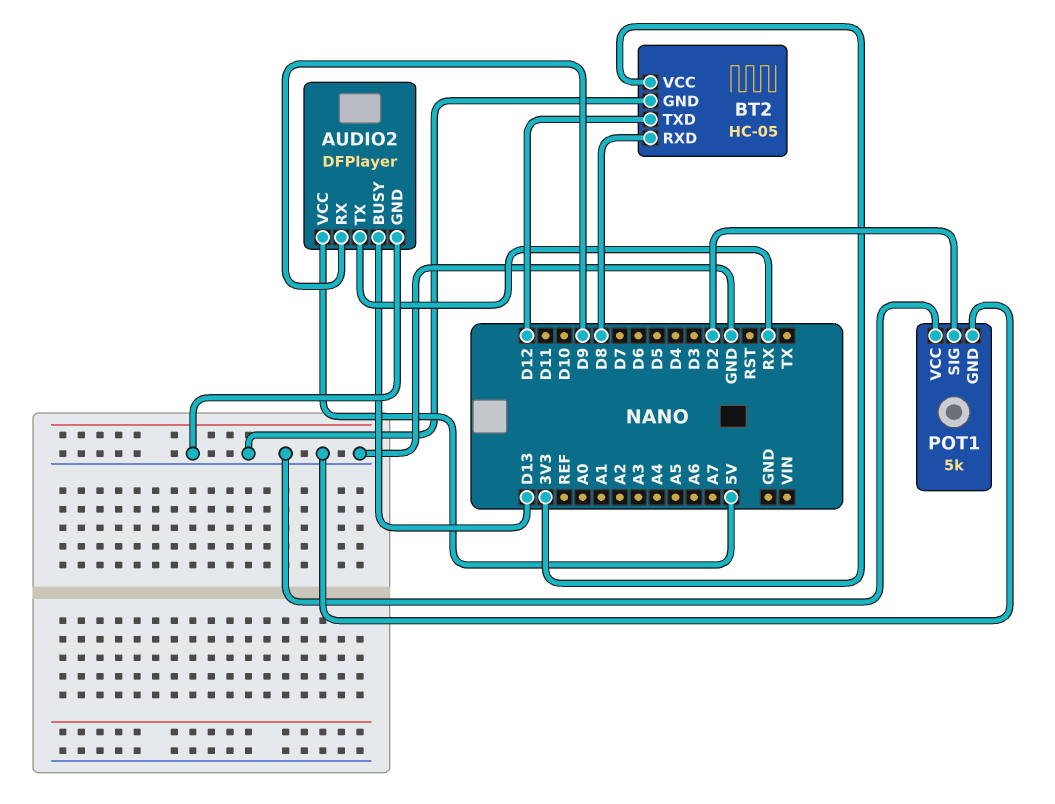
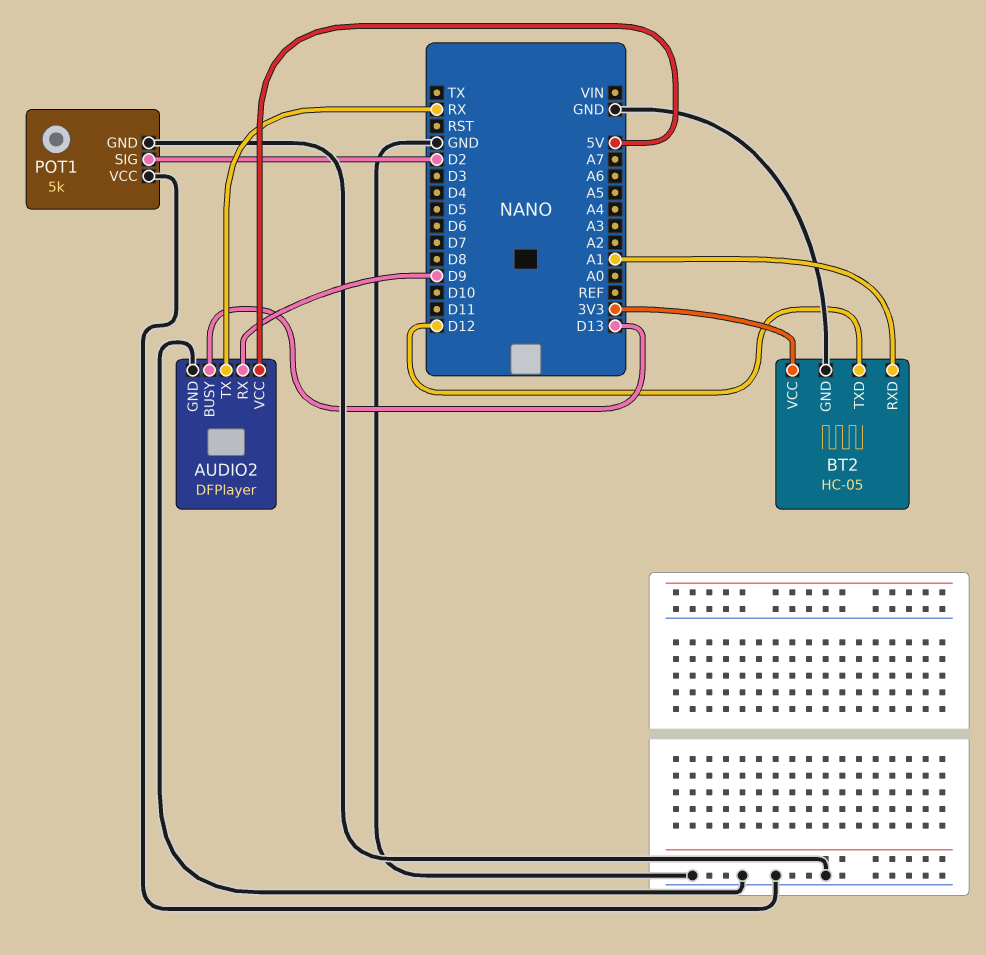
BT2 pin RXD: D8 -> A1

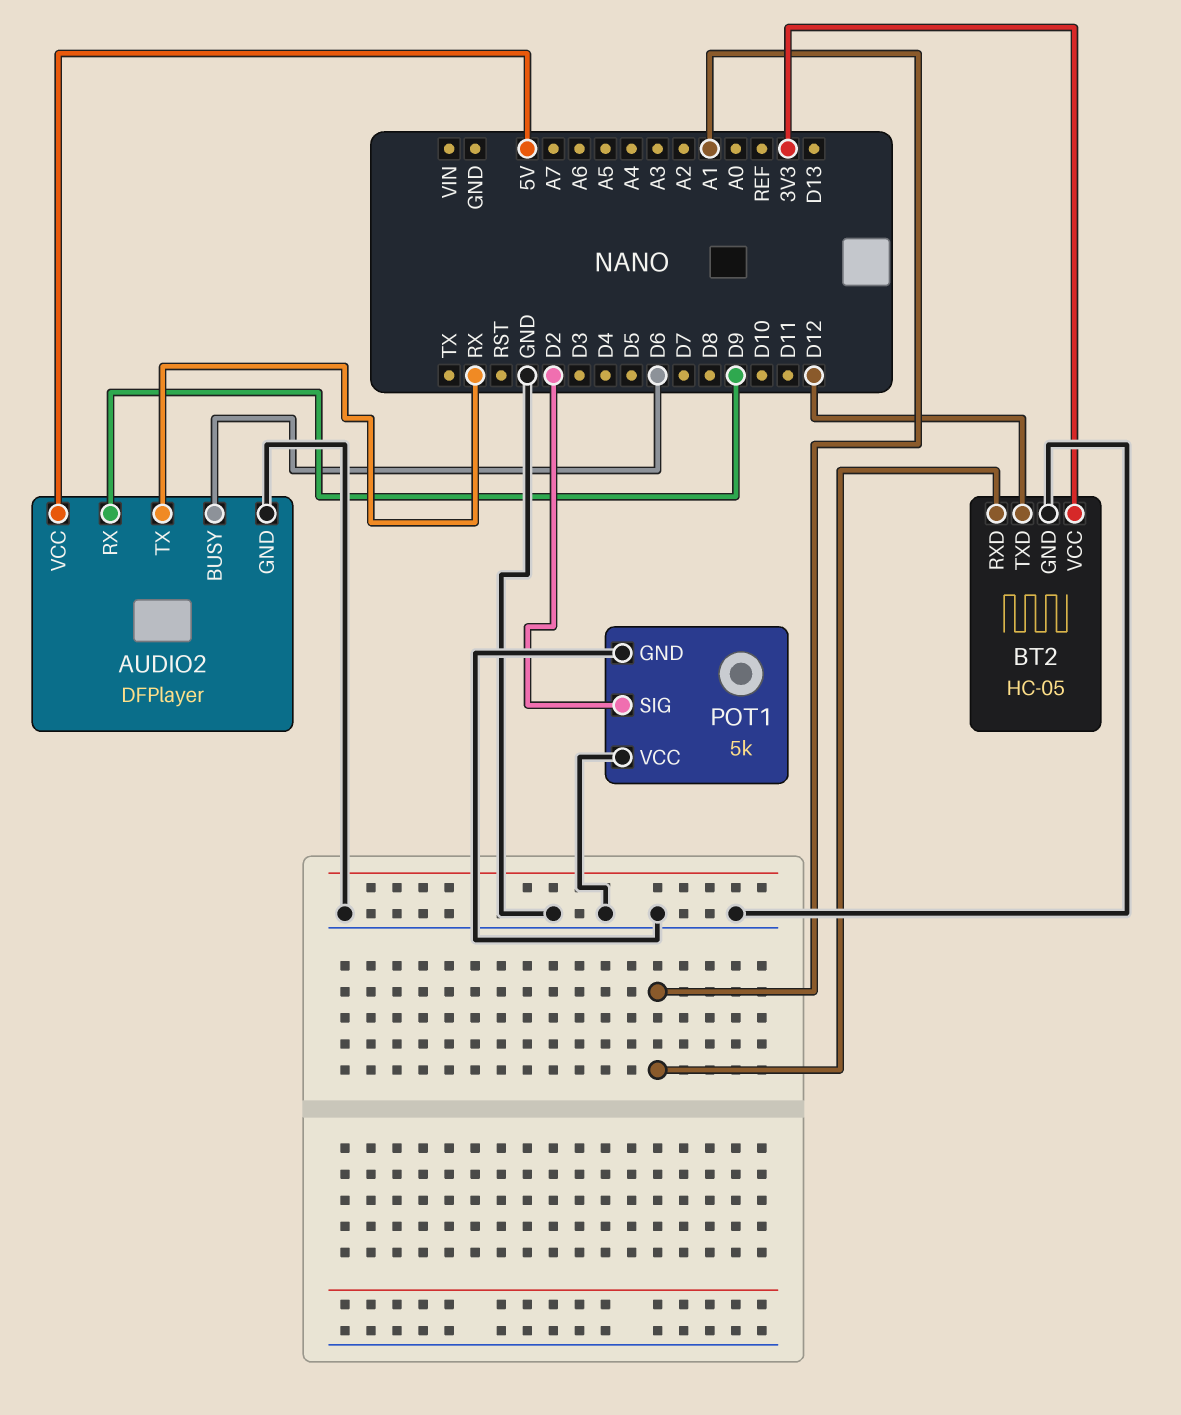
AUDIO2 pin BUSY: D13 -> D6

